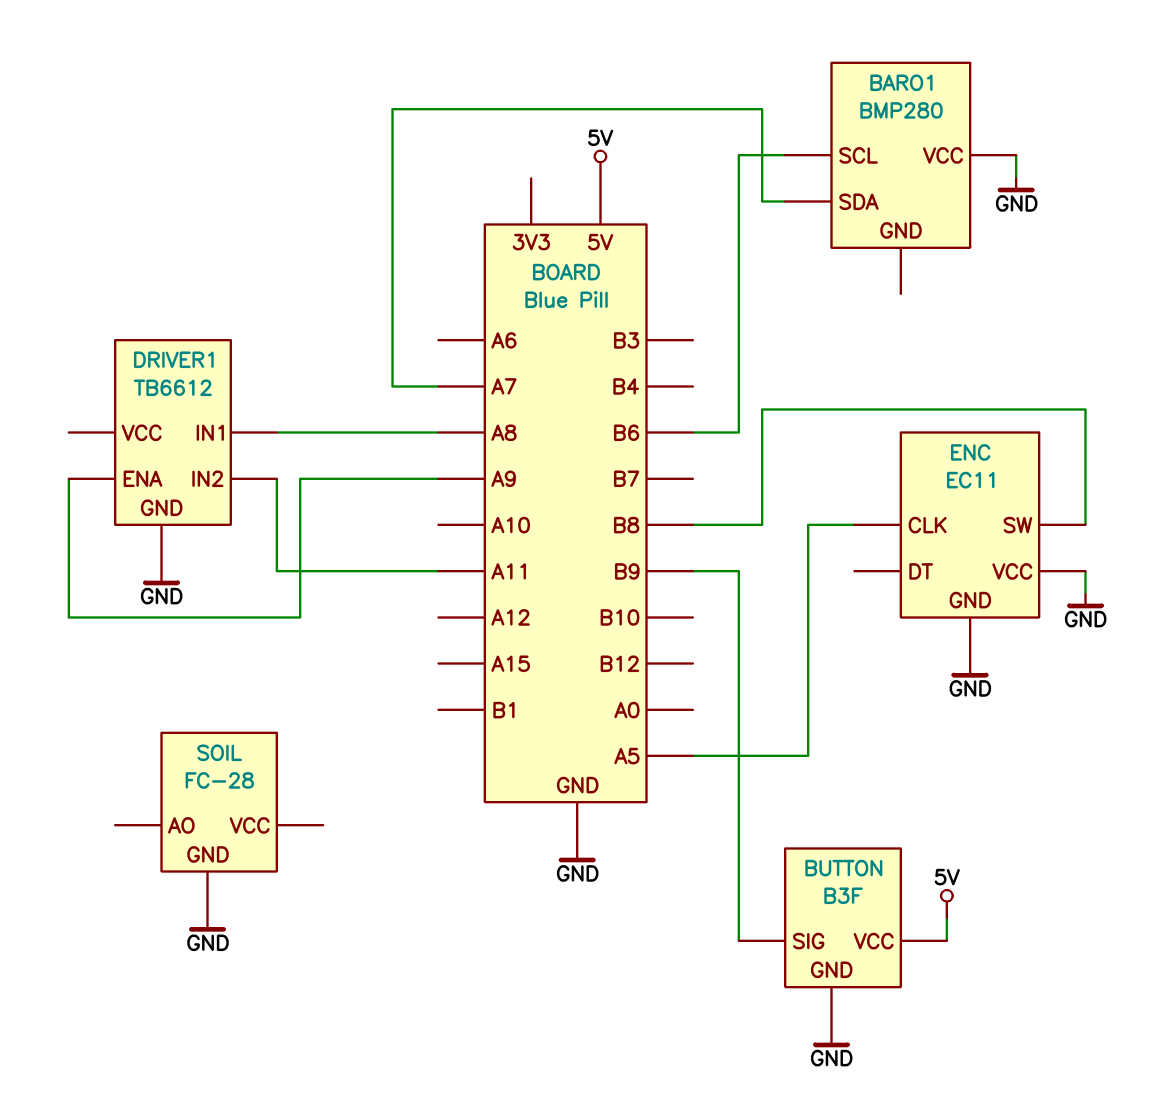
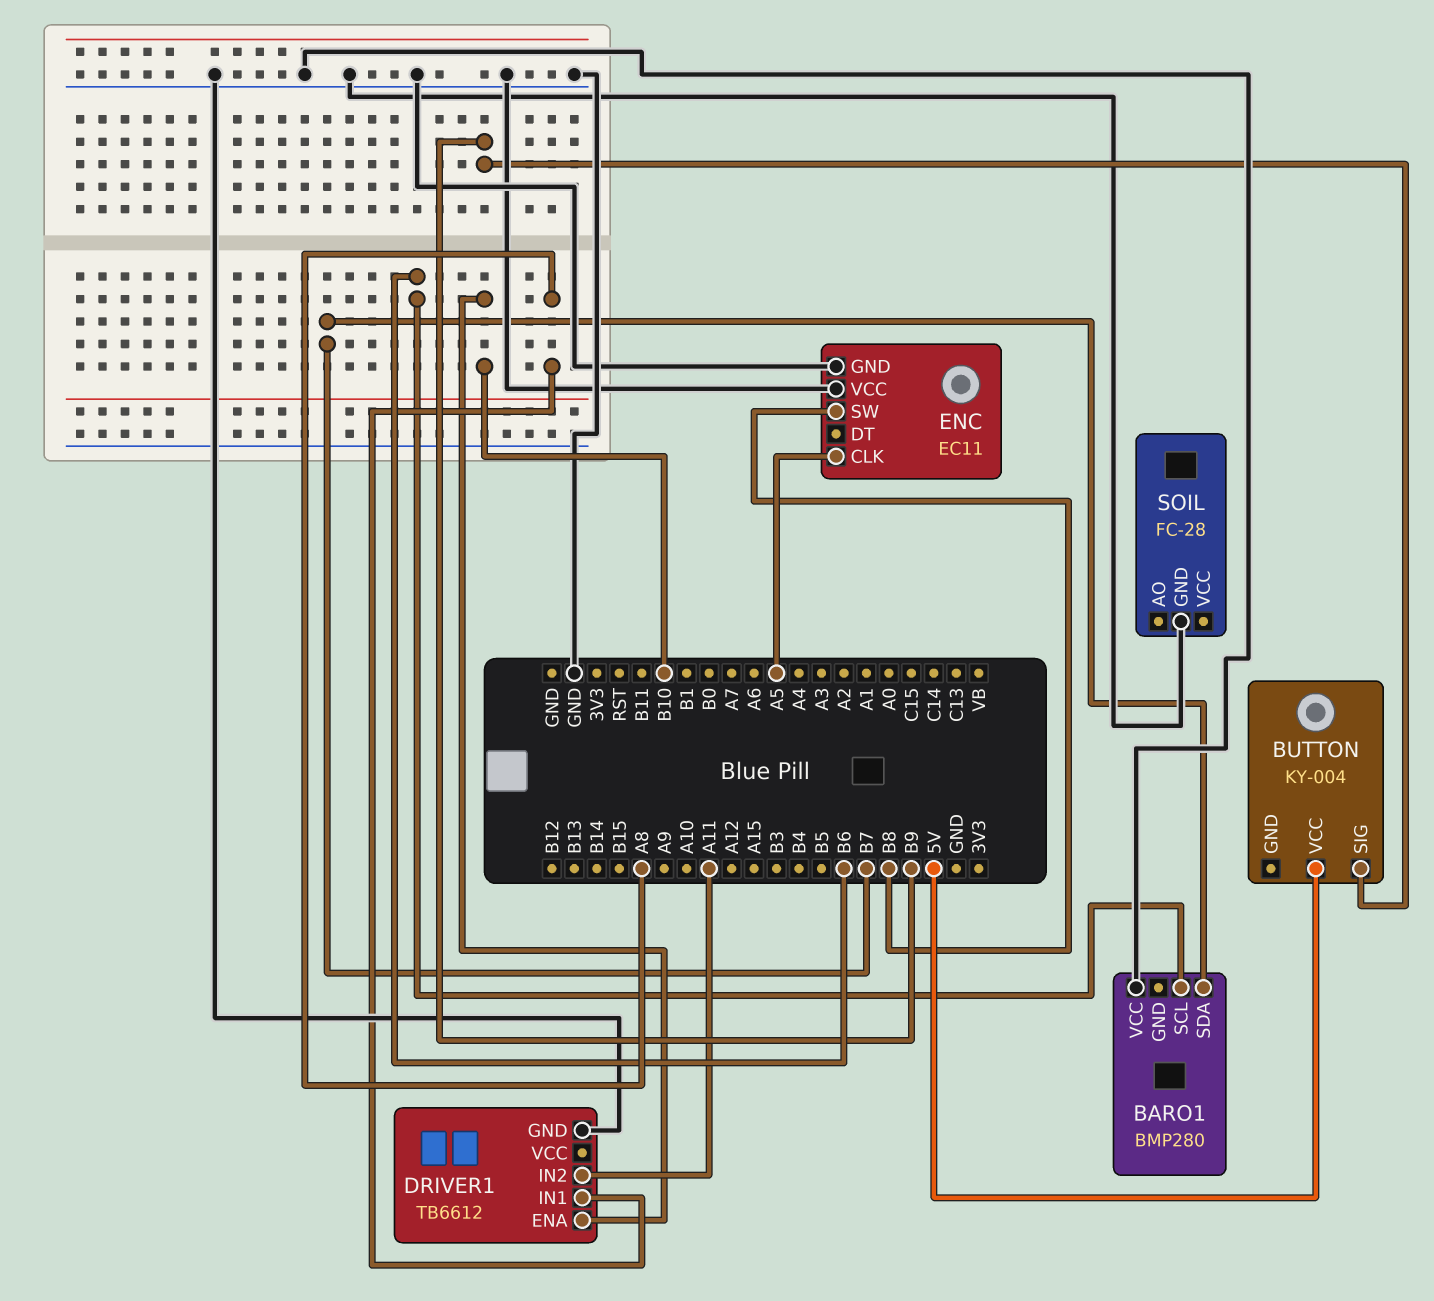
BARO1 pin SDA: A7 -> B7
BUTTON: B3F -> KY-004
BUTTON pin GND: GND -> none
DRIVER1 pin ENA: A9 -> B10

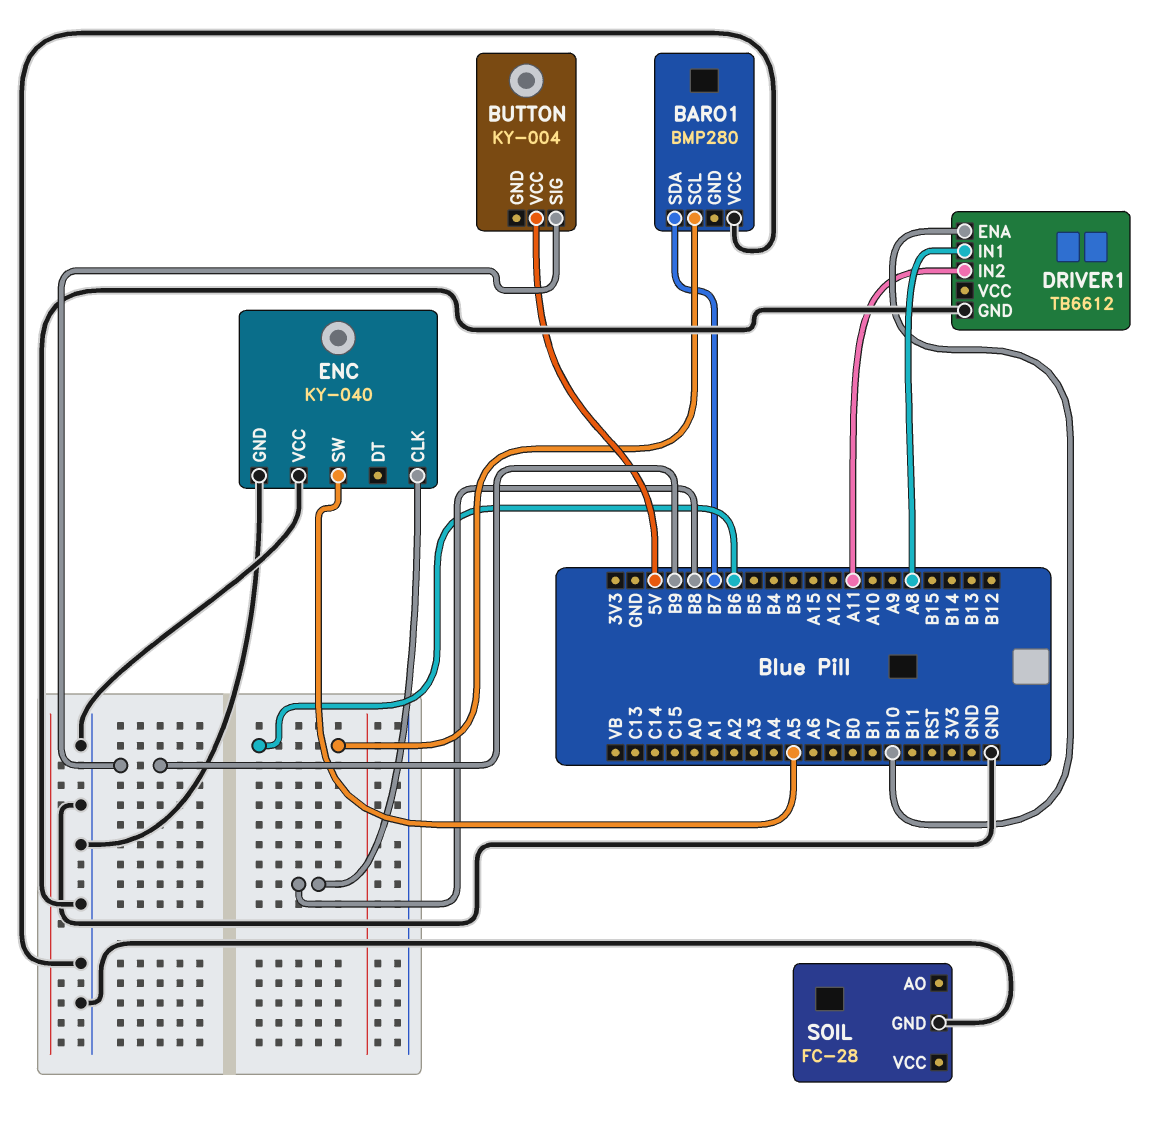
ENC: EC11 -> KY-040
ENC pin CLK: A5 -> B8
ENC pin SW: B8 -> A5

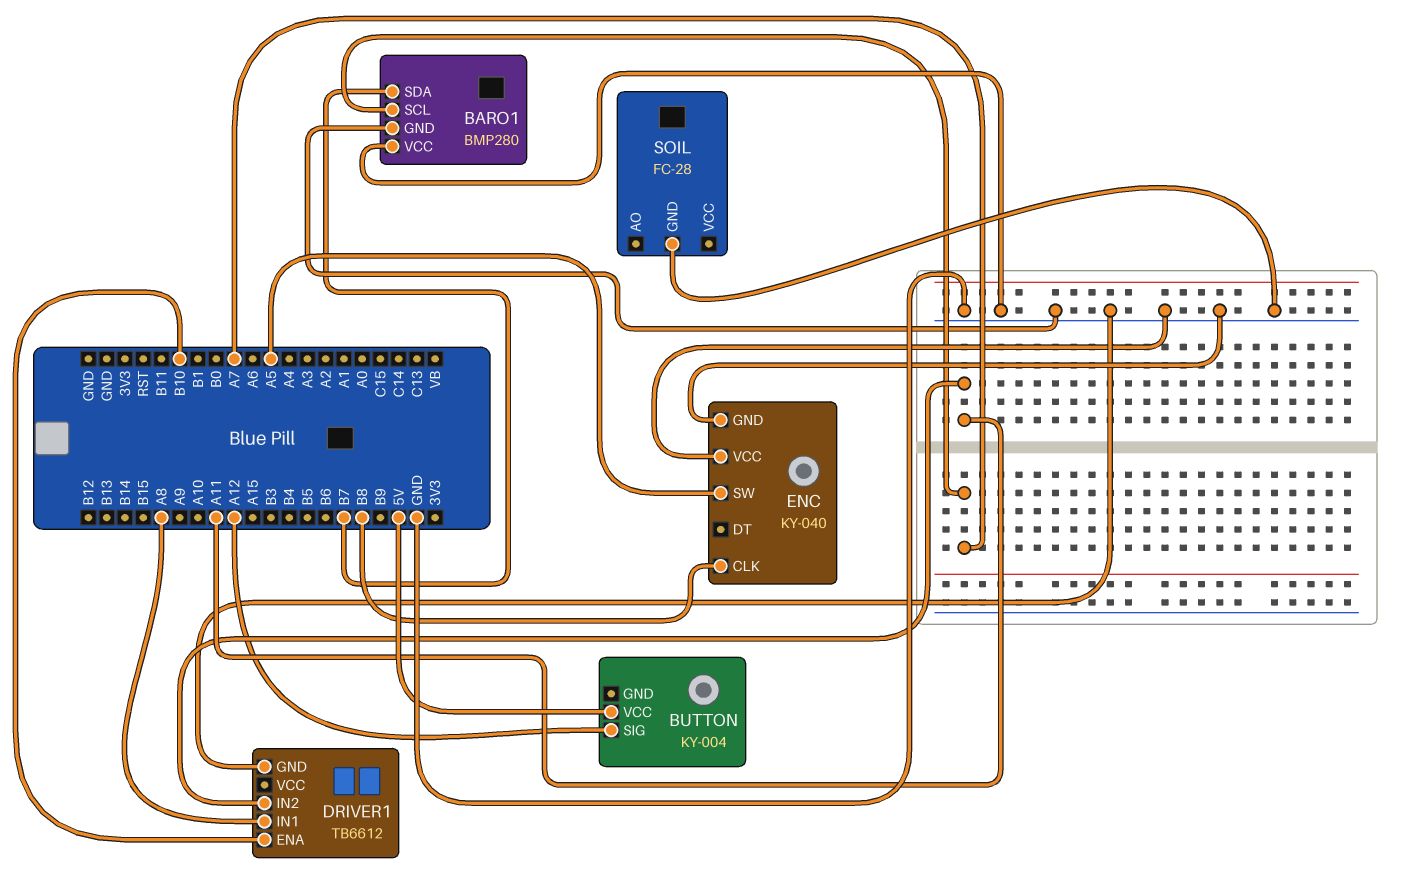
BARO1 pin GND: none -> GND
BARO1 pin SCL: B6 -> A7
BUTTON pin SIG: B9 -> A12

